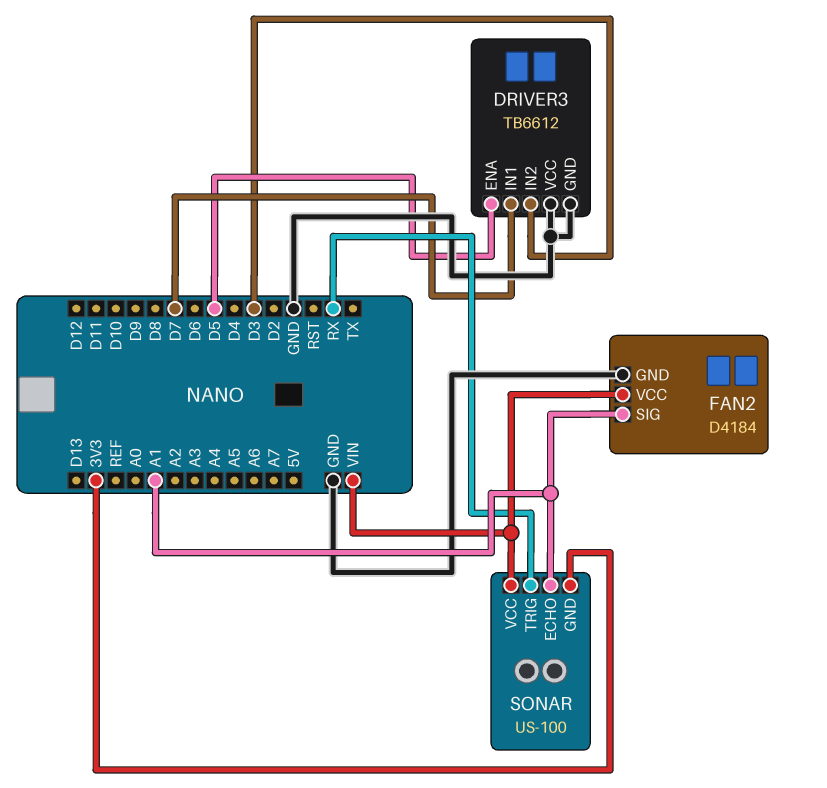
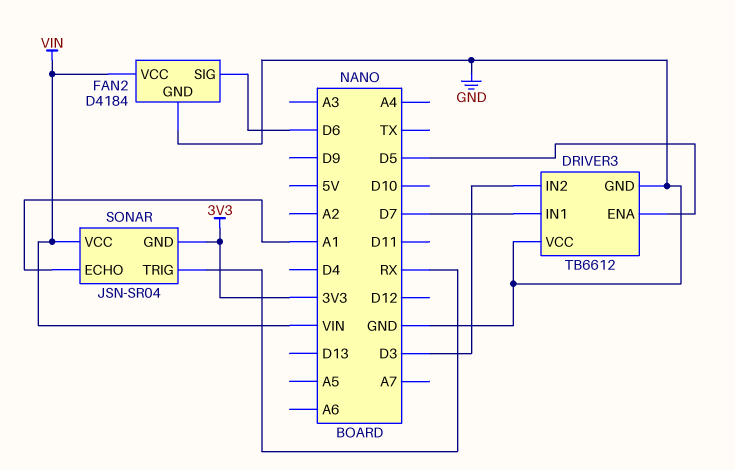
FAN2 pin SIG: A1 -> D6
SONAR: US-100 -> JSN-SR04

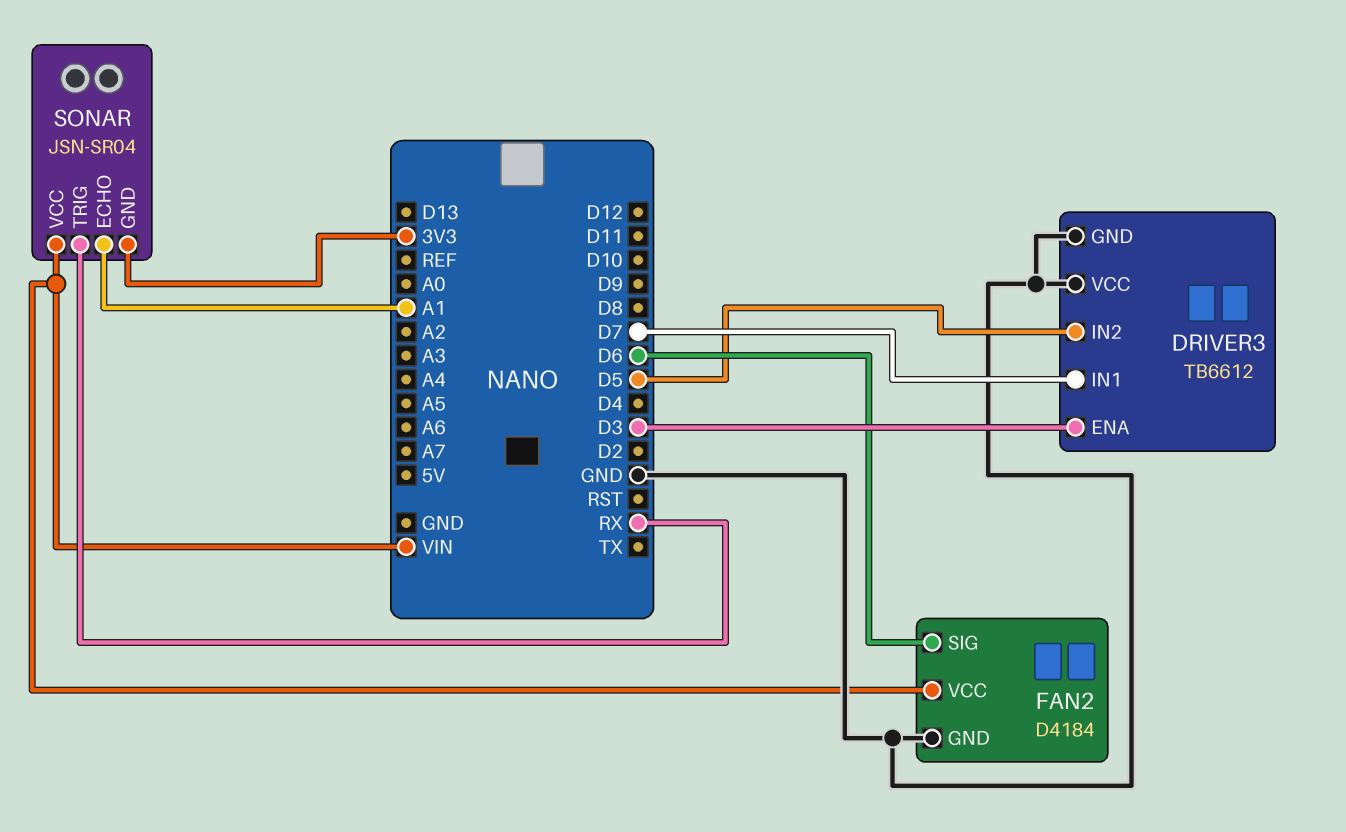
DRIVER3 pin ENA: D5 -> D3
DRIVER3 pin IN2: D3 -> D5

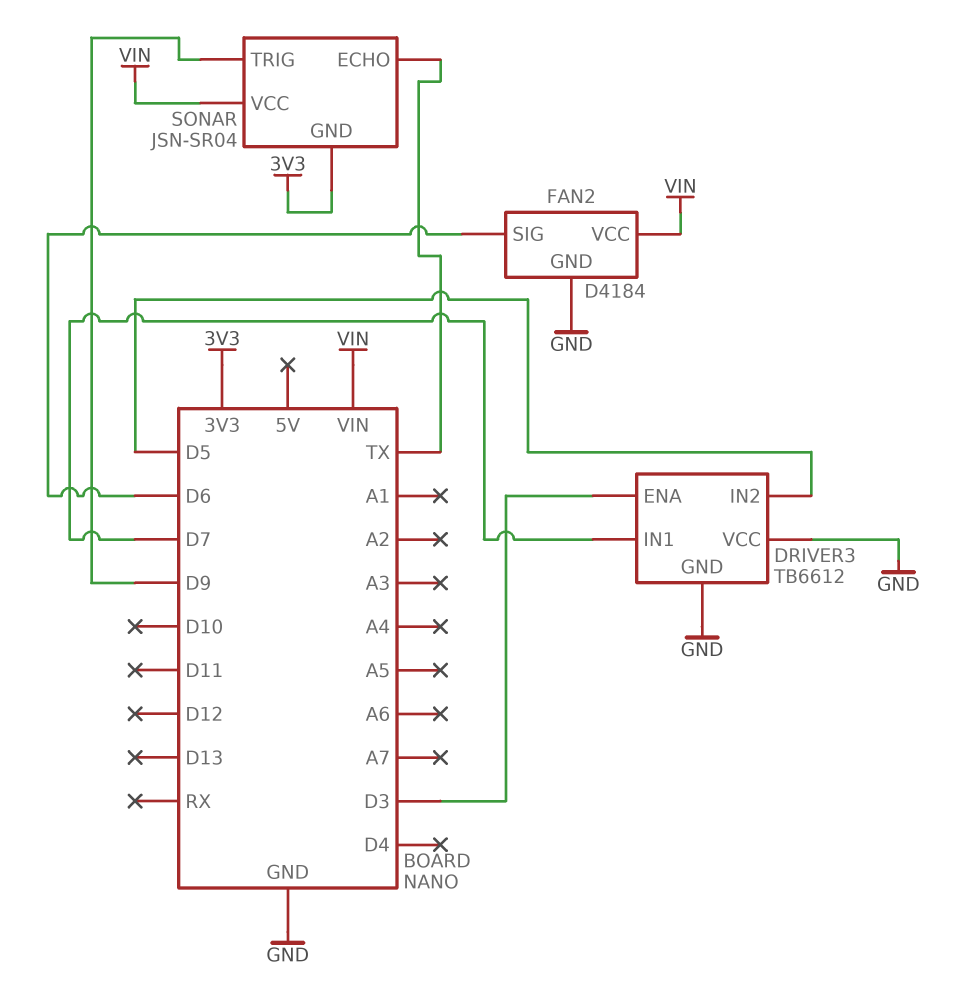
SONAR pin ECHO: A1 -> TX
SONAR pin TRIG: RX -> D9

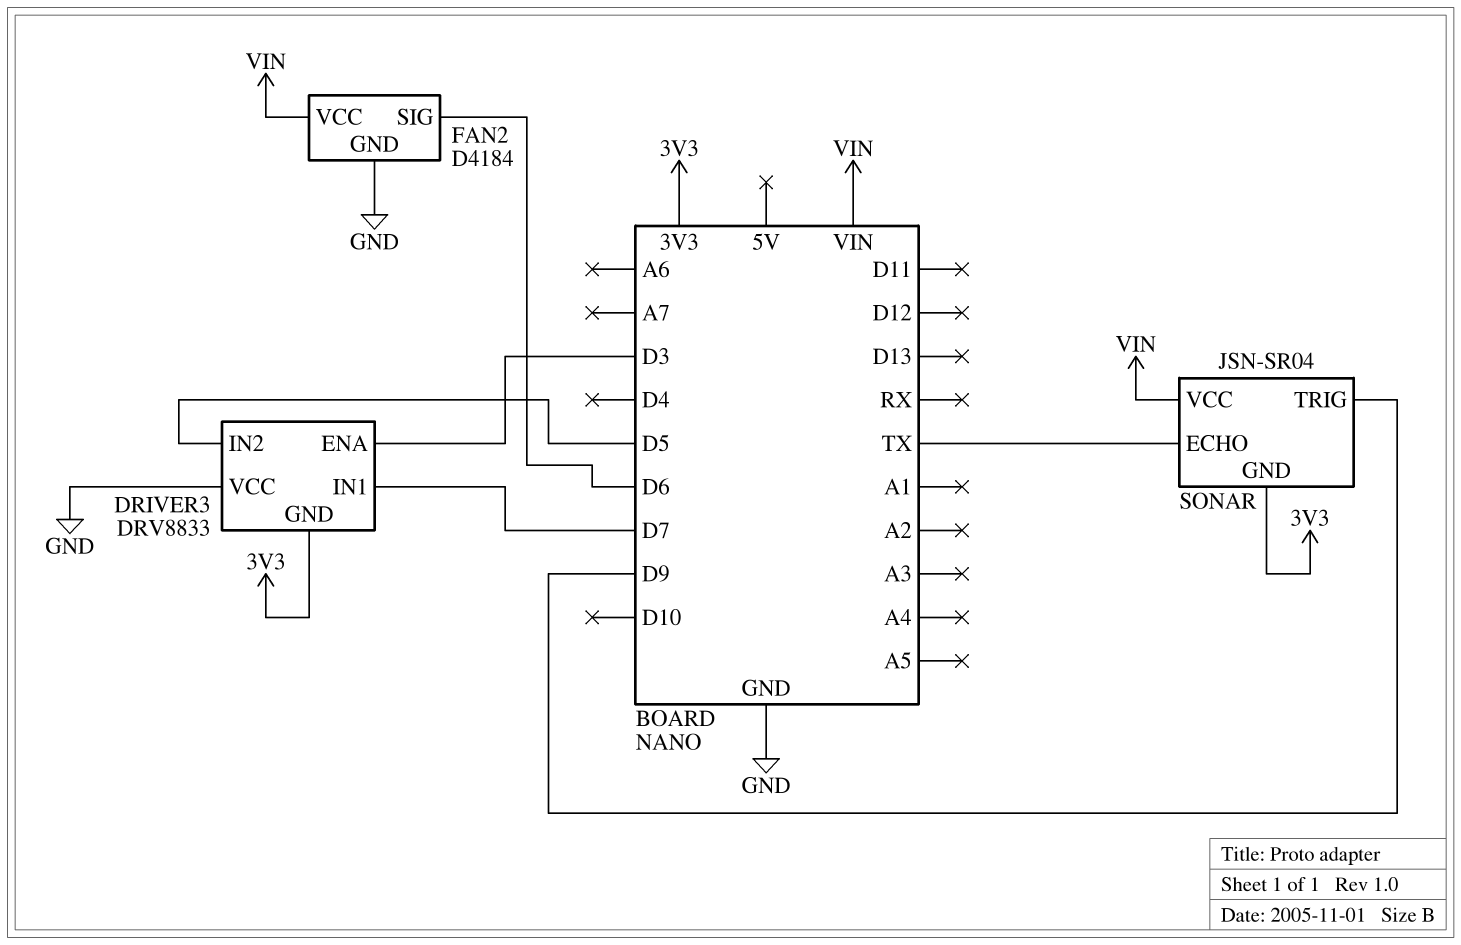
DRIVER3: TB6612 -> DRV8833
DRIVER3 pin GND: GND -> 3V3

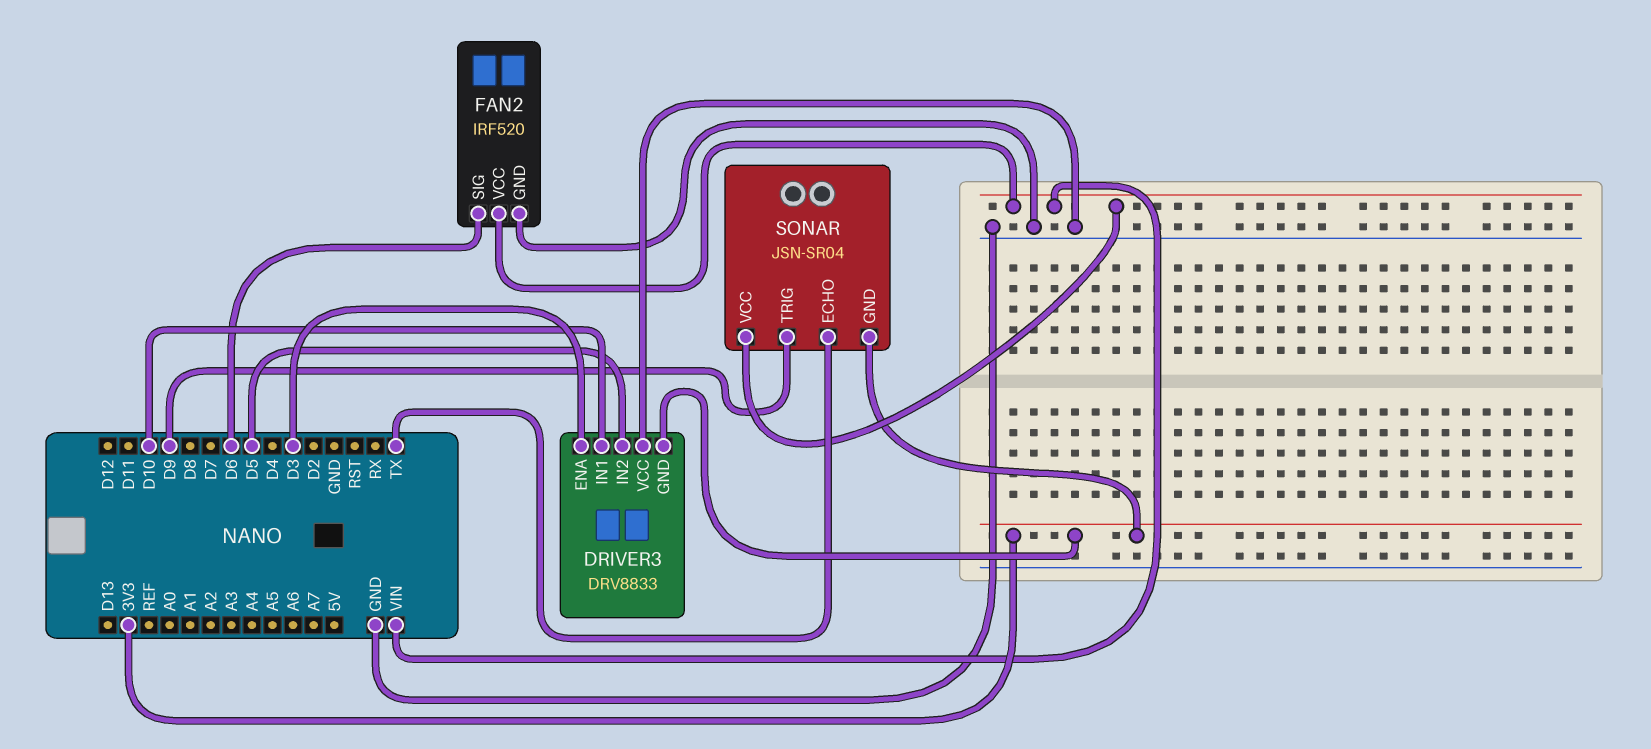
DRIVER3 pin IN1: D7 -> D10
FAN2: D4184 -> IRF520

